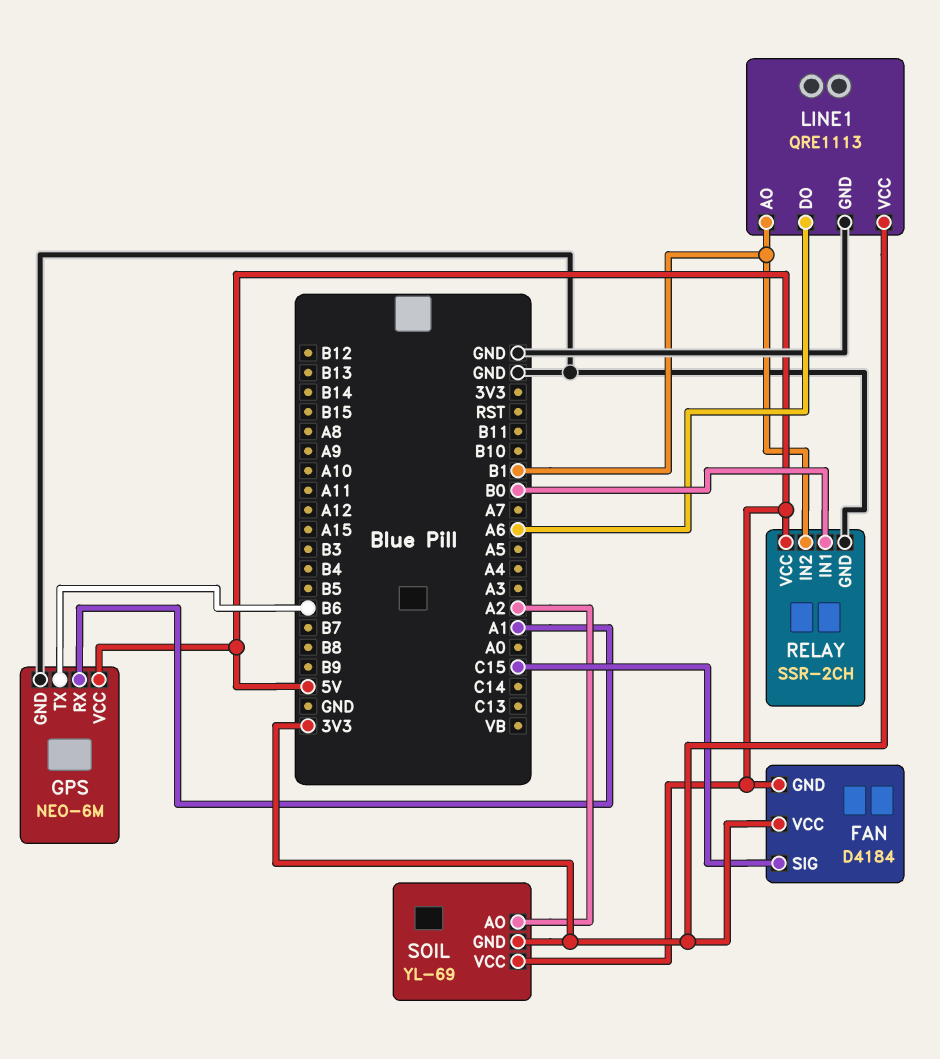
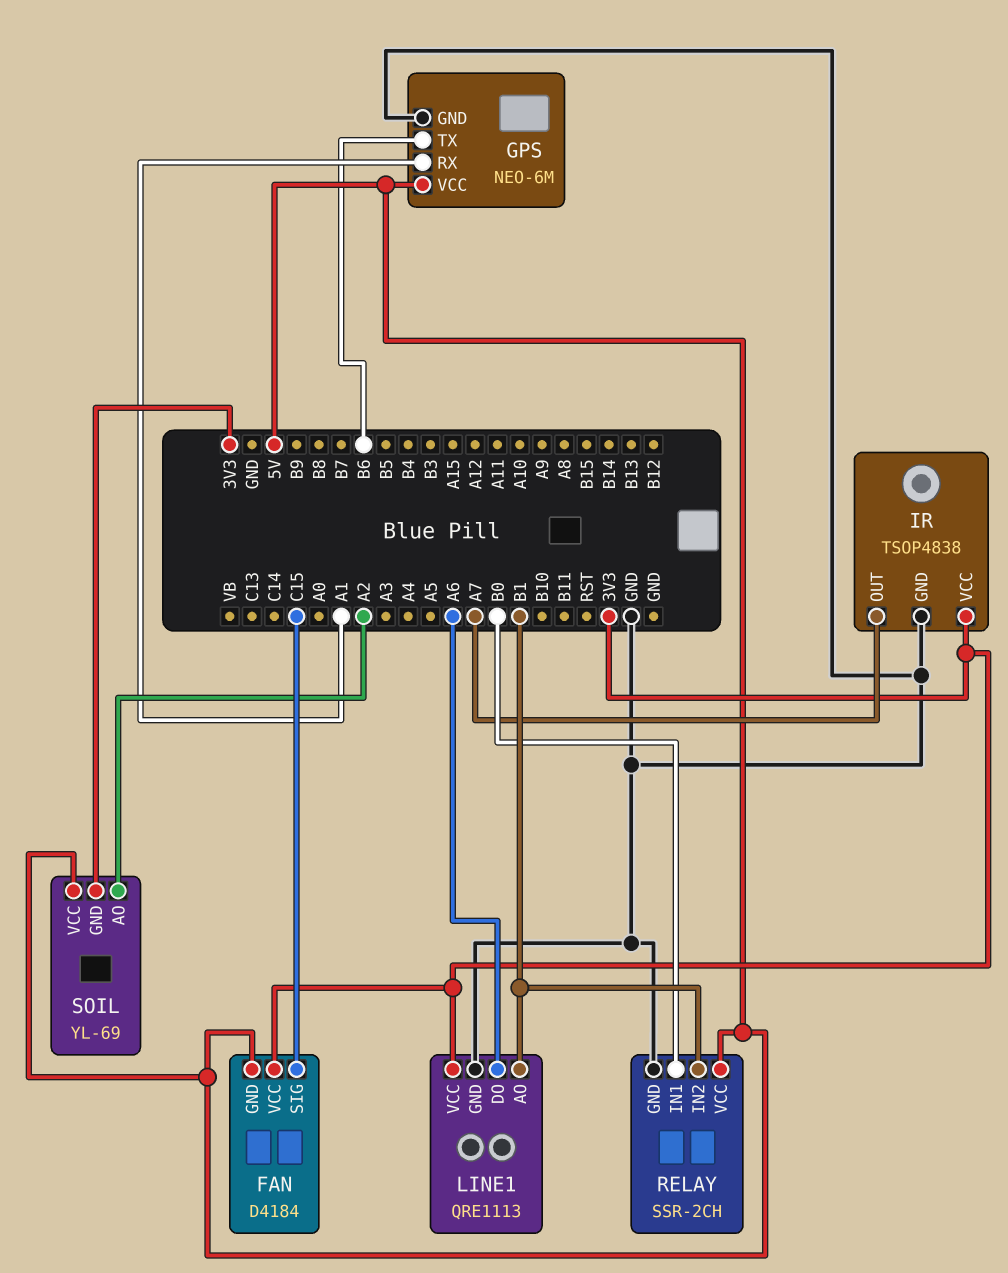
IR: none -> TSOP4838
IR pin GND: none -> GND
IR pin OUT: none -> A7
IR pin VCC: none -> 3V3

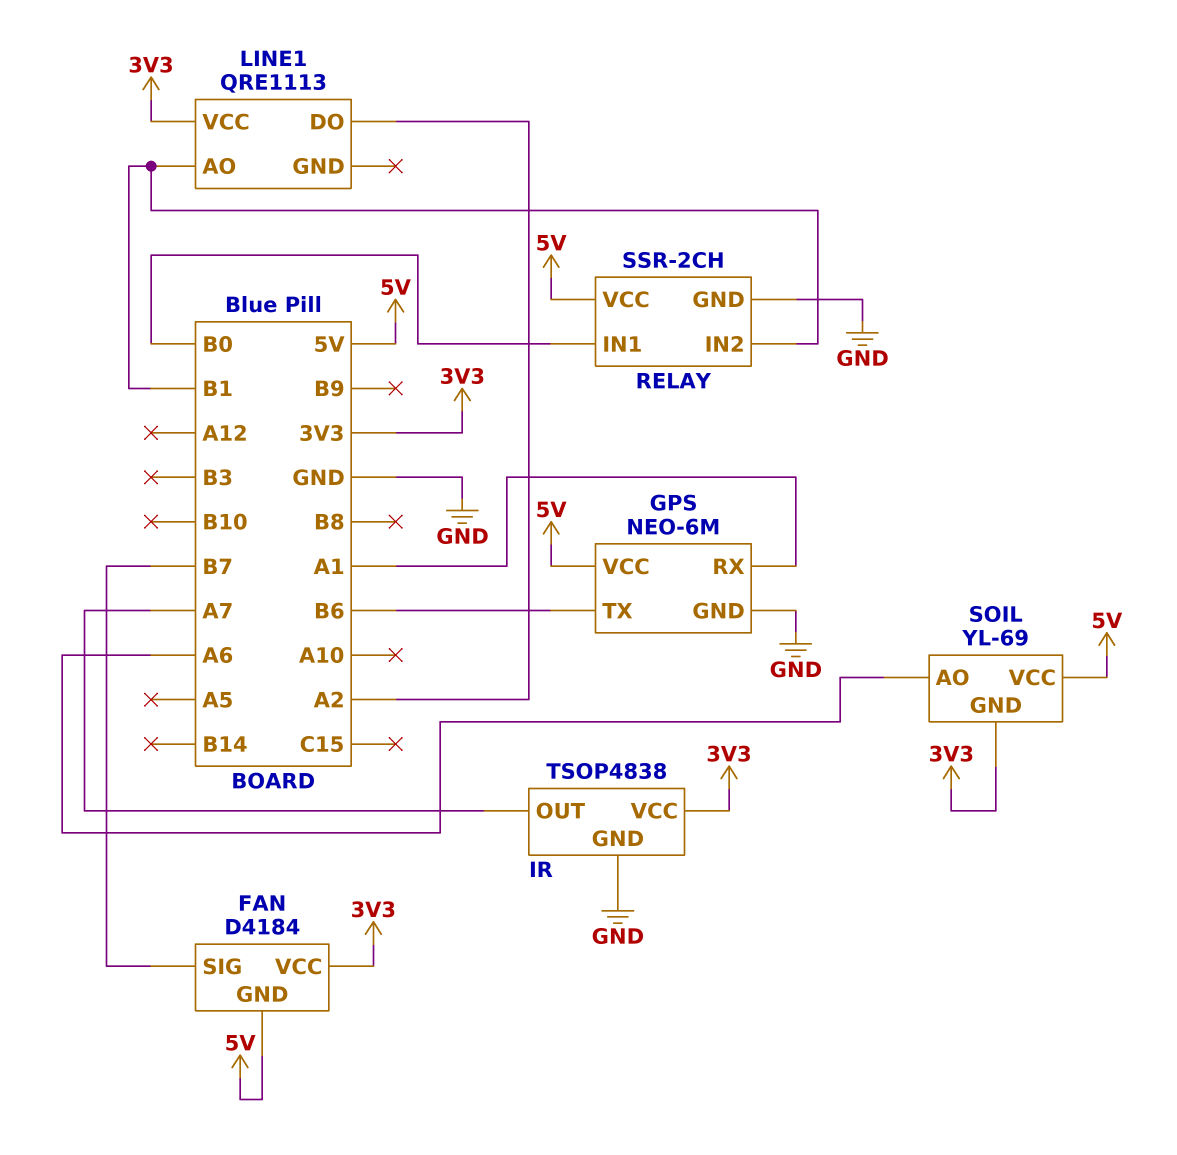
FAN pin SIG: C15 -> B7
LINE1 pin DO: A6 -> A2
LINE1 pin GND: GND -> none
SOIL pin AO: A2 -> A6

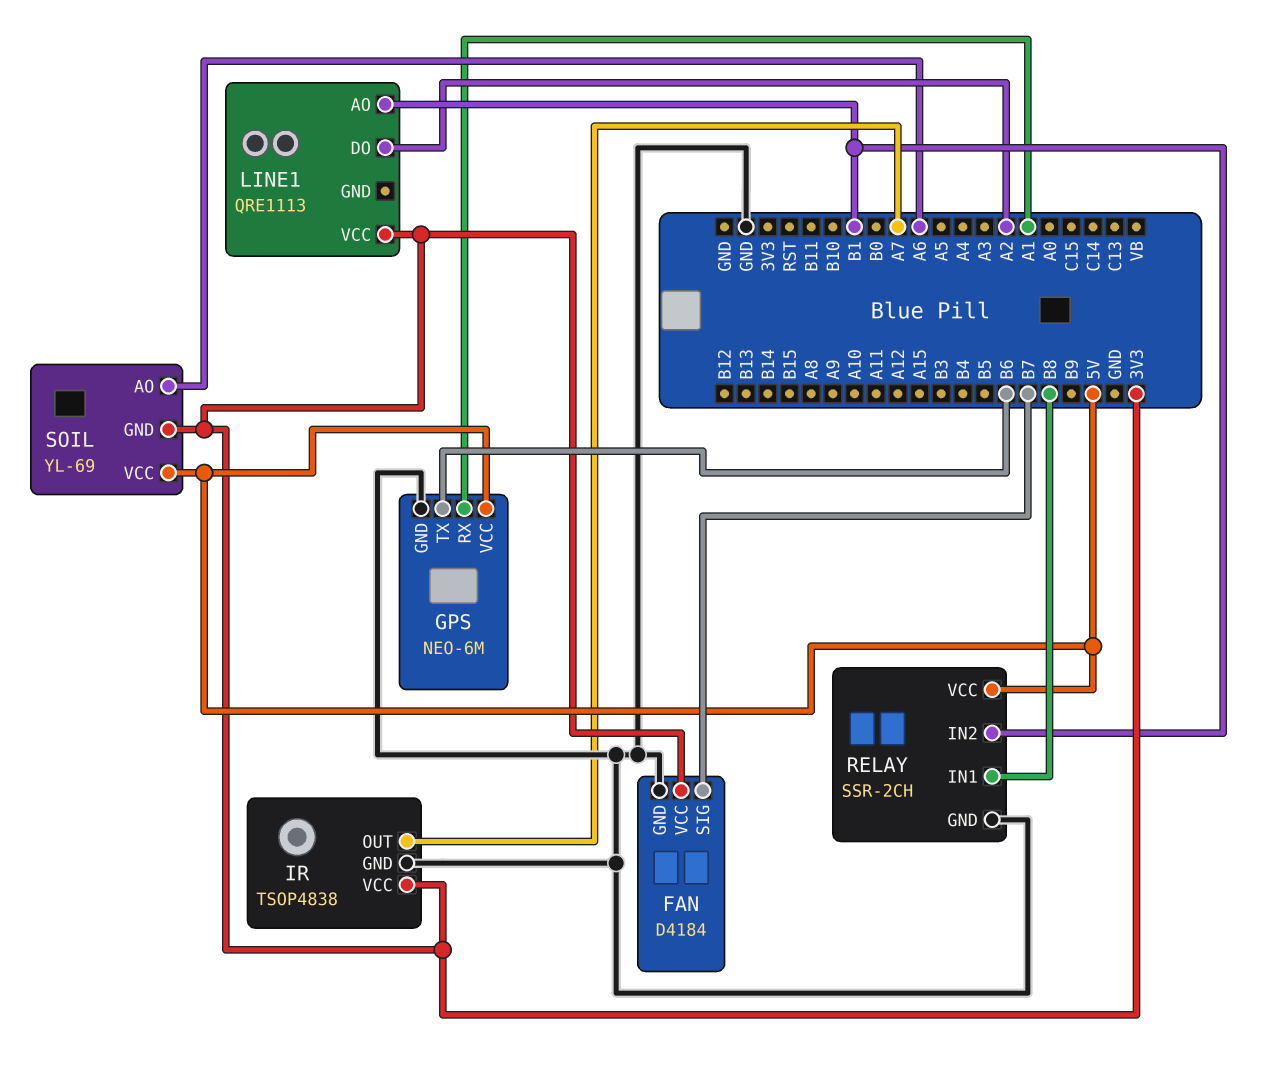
FAN pin GND: 5V -> GND
RELAY pin IN1: B0 -> B8

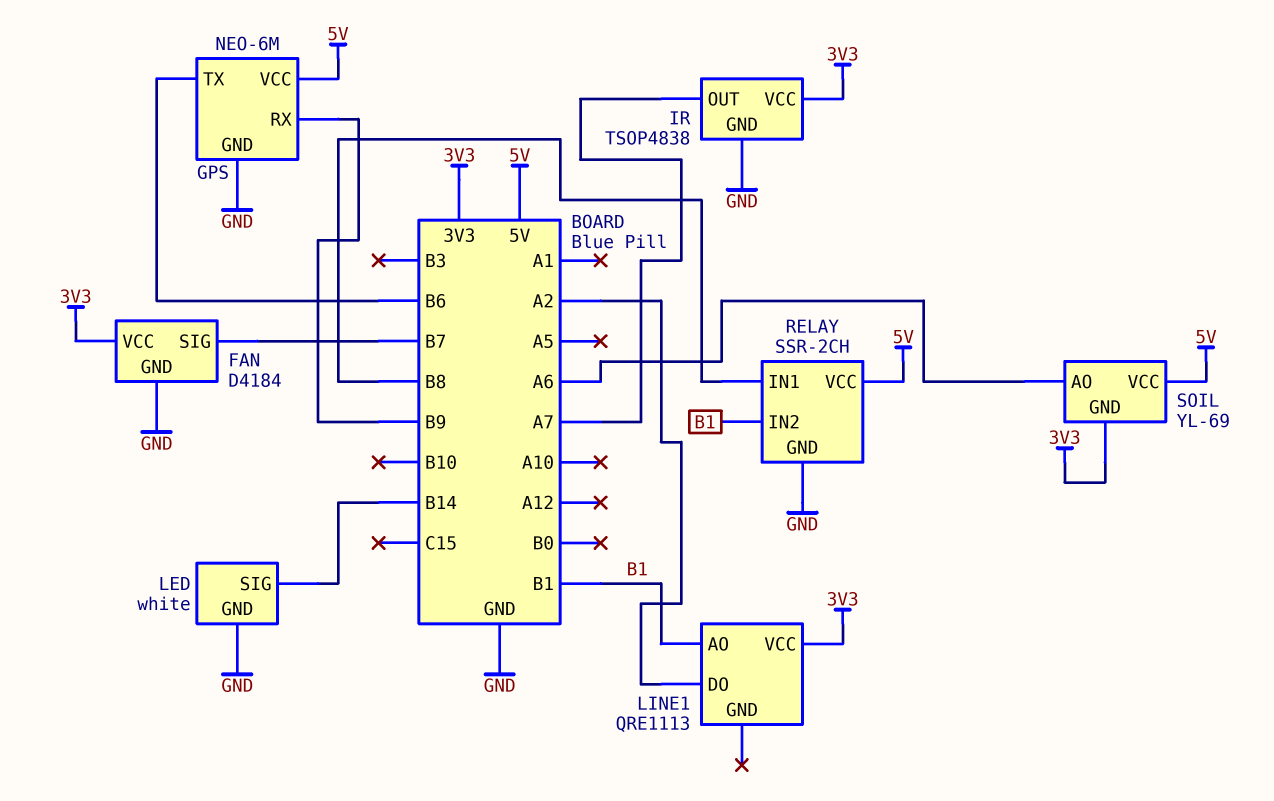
GPS pin RX: A1 -> B9
LED: none -> white
LED pin GND: none -> GND
LED pin SIG: none -> B14

